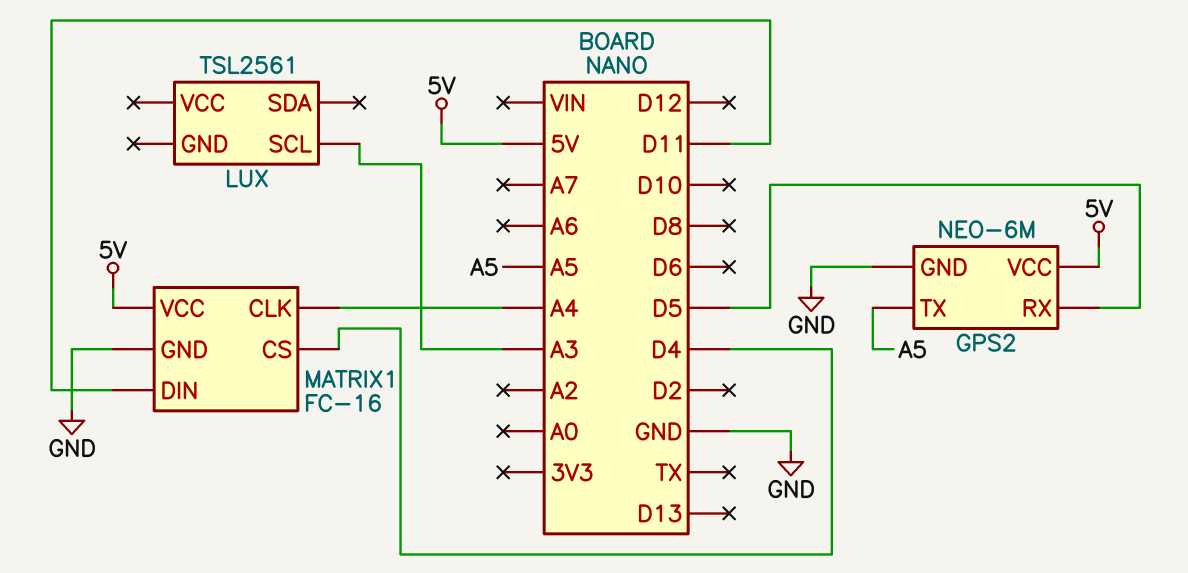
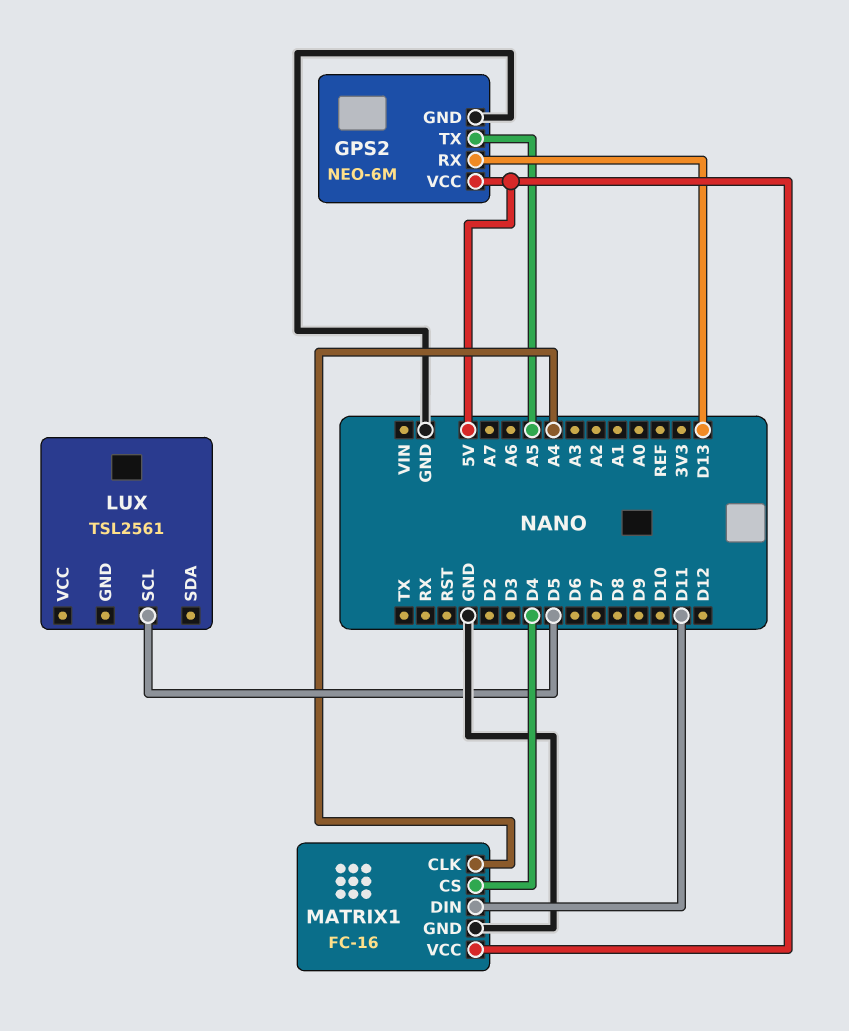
GPS2 pin RX: D5 -> D13
LUX pin SCL: A3 -> D5

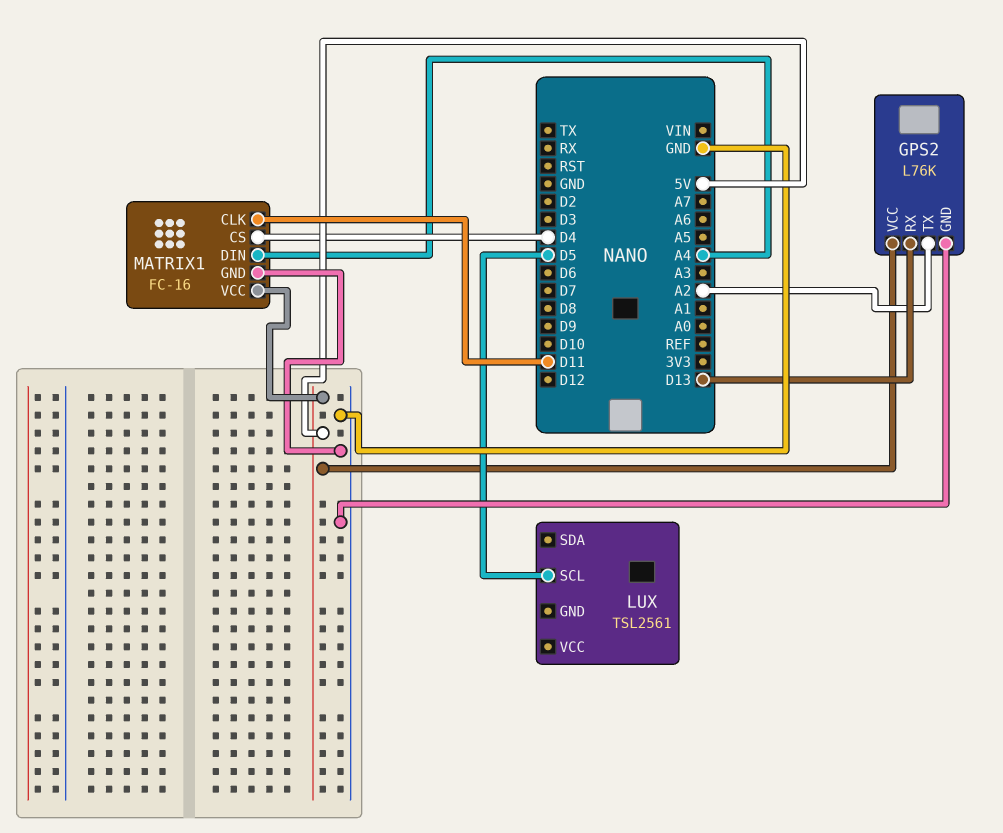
GPS2: NEO-6M -> L76K
GPS2 pin TX: A5 -> A2
MATRIX1 pin CLK: A4 -> D11
MATRIX1 pin DIN: D11 -> A4

